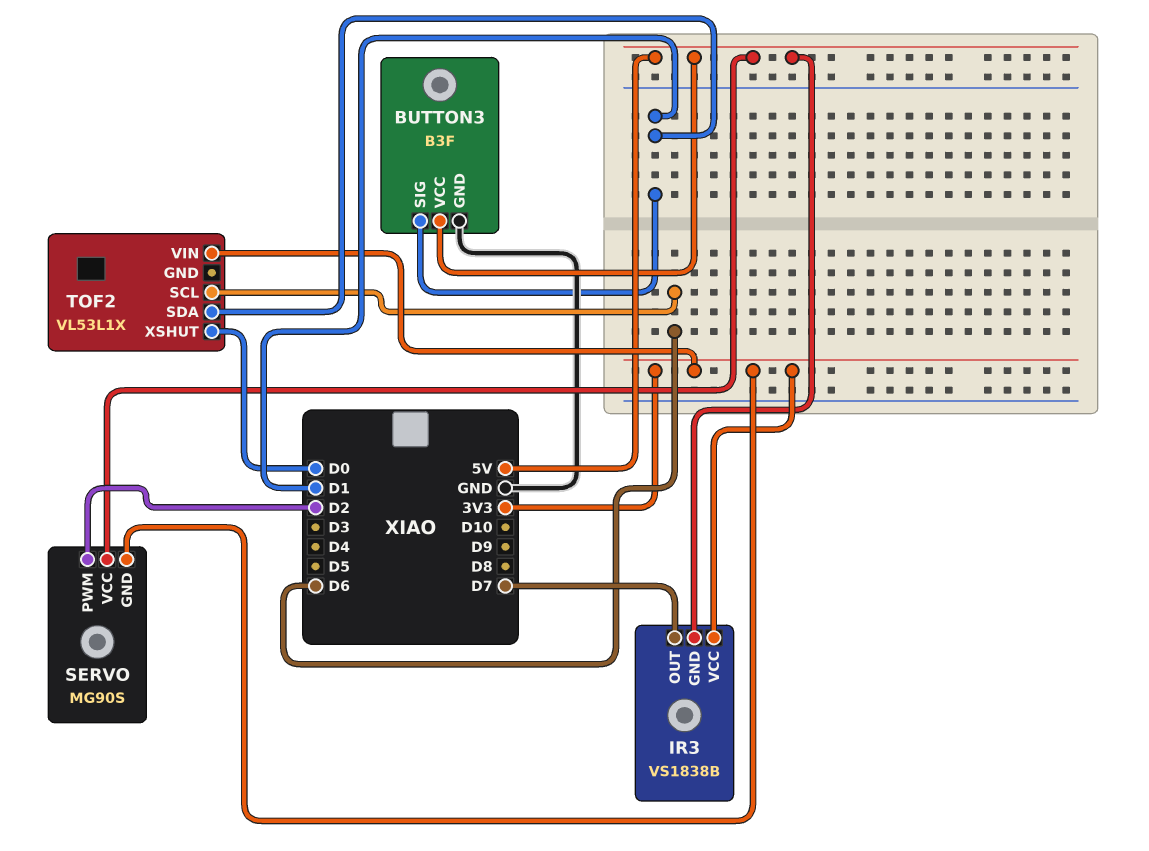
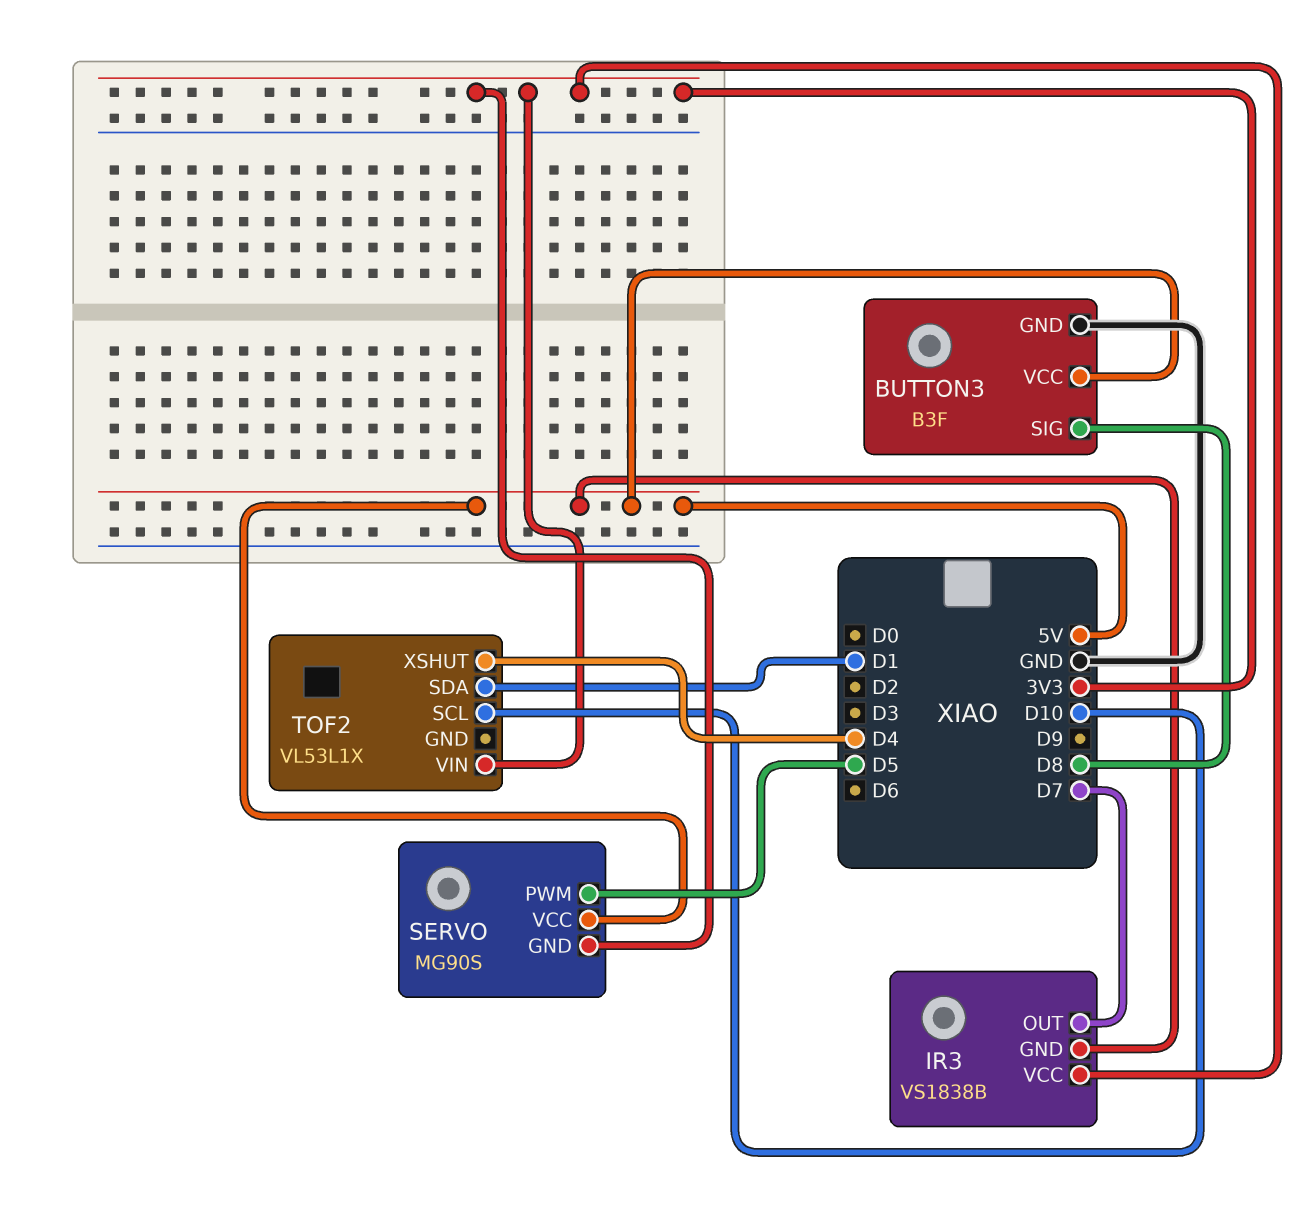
BUTTON3 pin SIG: D1 -> D8
SERVO pin PWM: D2 -> D5
TOF2 pin SCL: D6 -> D10
TOF2 pin XSHUT: D0 -> D4

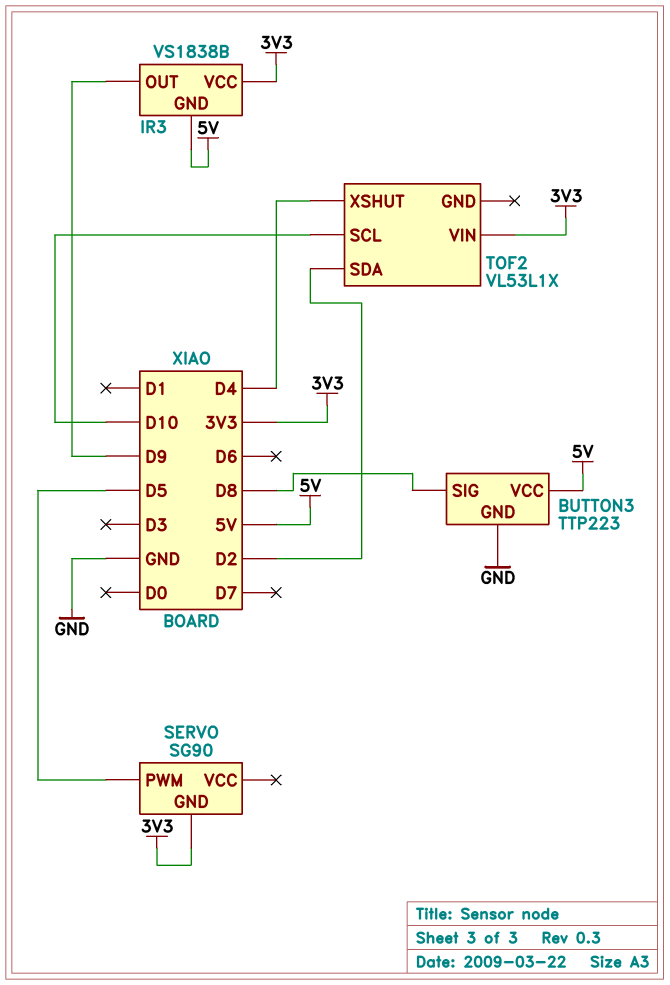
BUTTON3: B3F -> TTP223
IR3 pin OUT: D7 -> D9
SERVO: MG90S -> SG90
SERVO pin VCC: 5V -> none
TOF2 pin SDA: D1 -> D2

